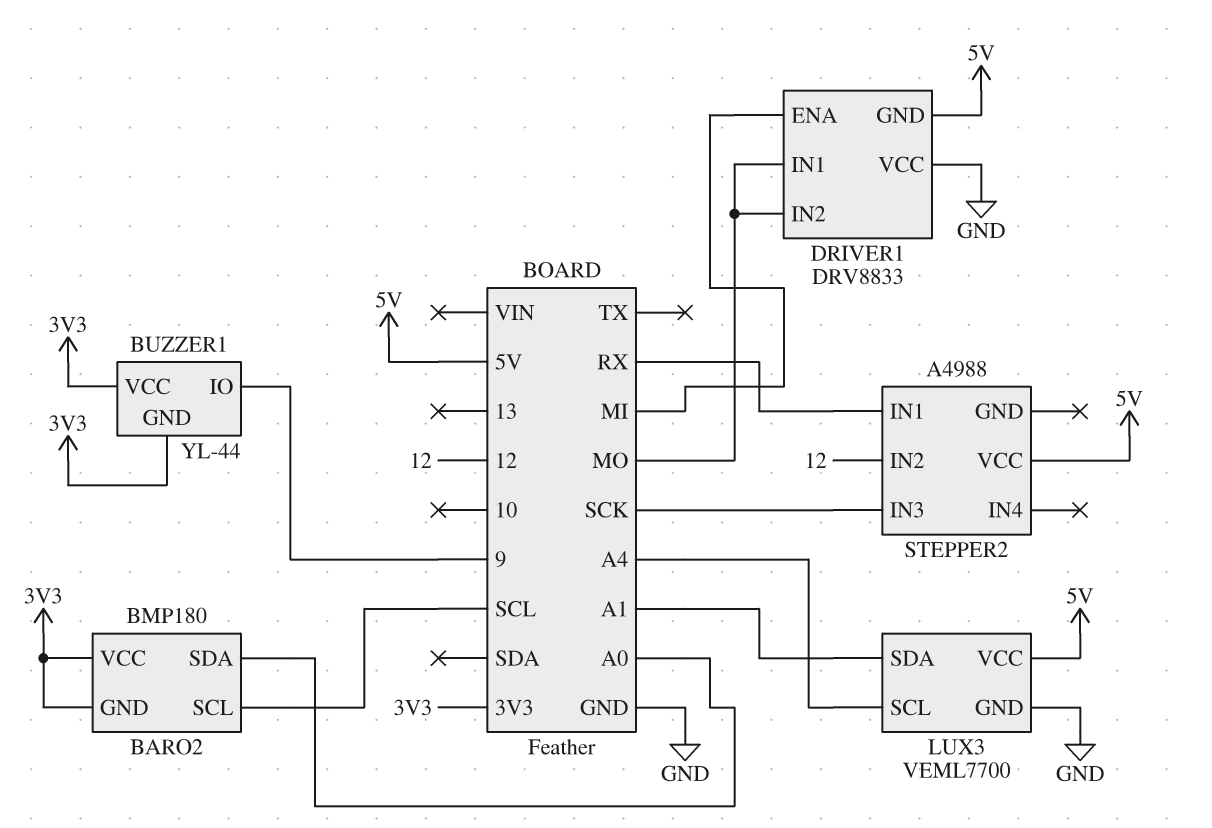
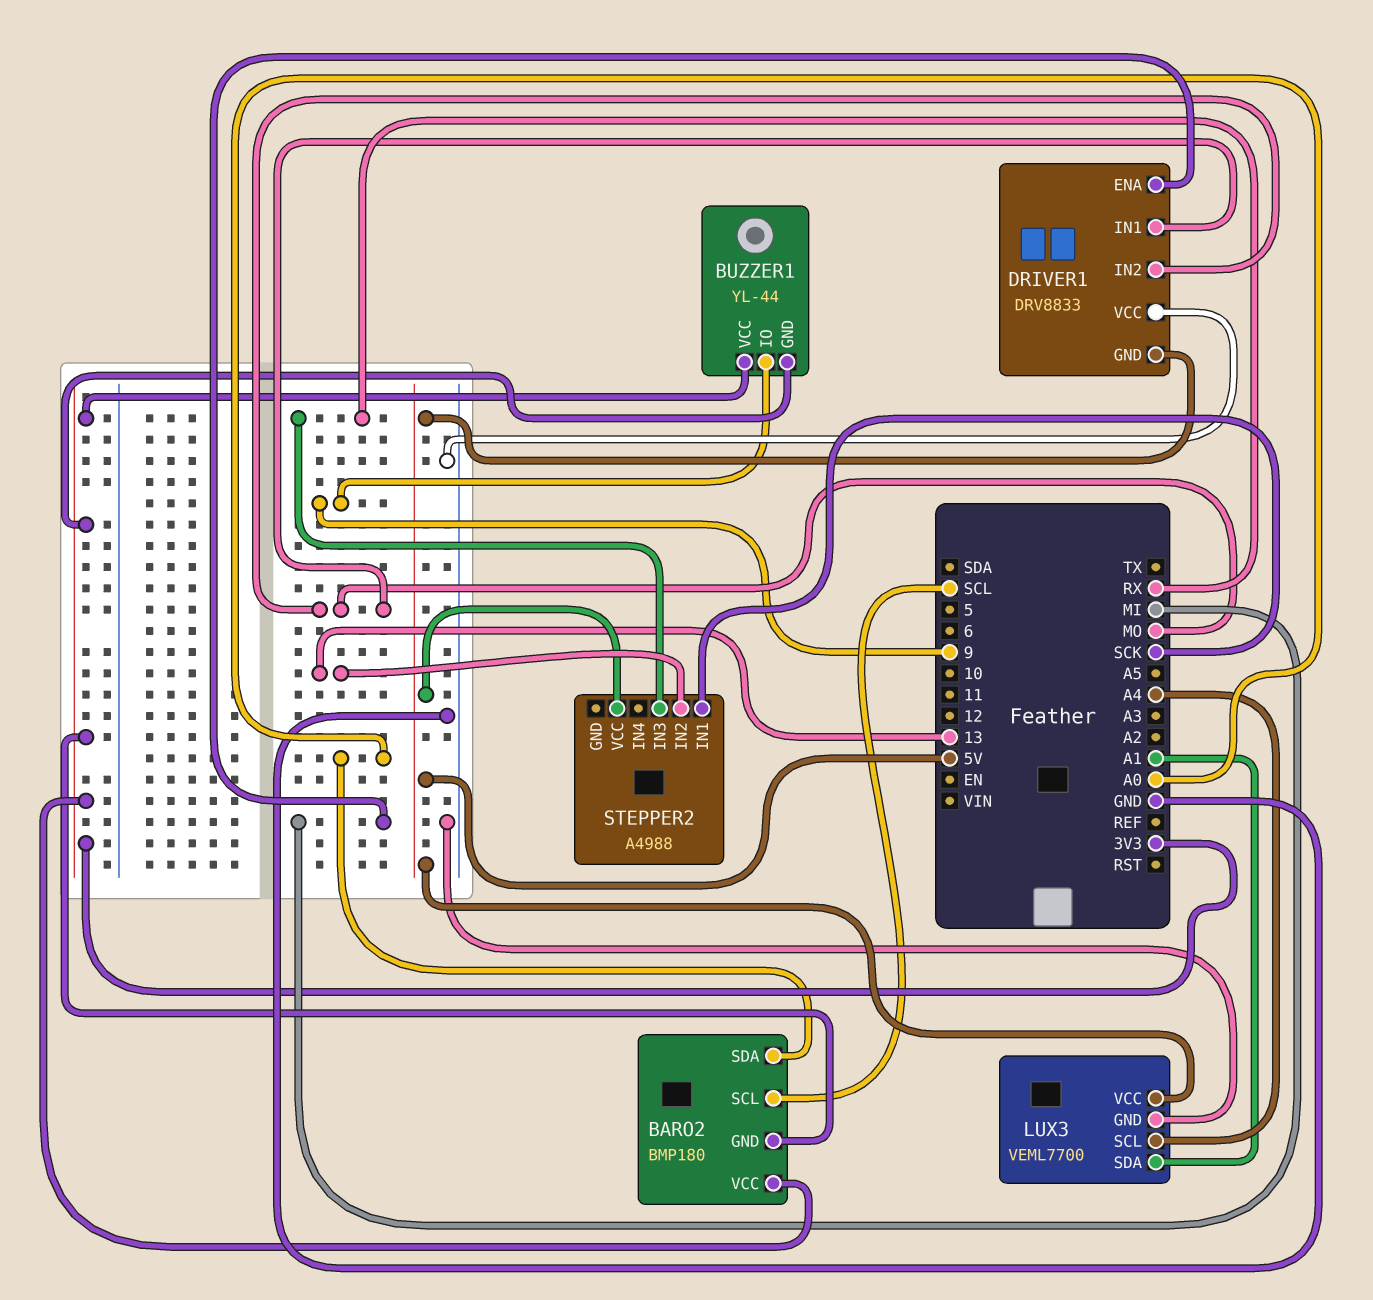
STEPPER2 pin IN1: RX -> SCK
STEPPER2 pin IN2: 12 -> 13
STEPPER2 pin IN3: SCK -> RX

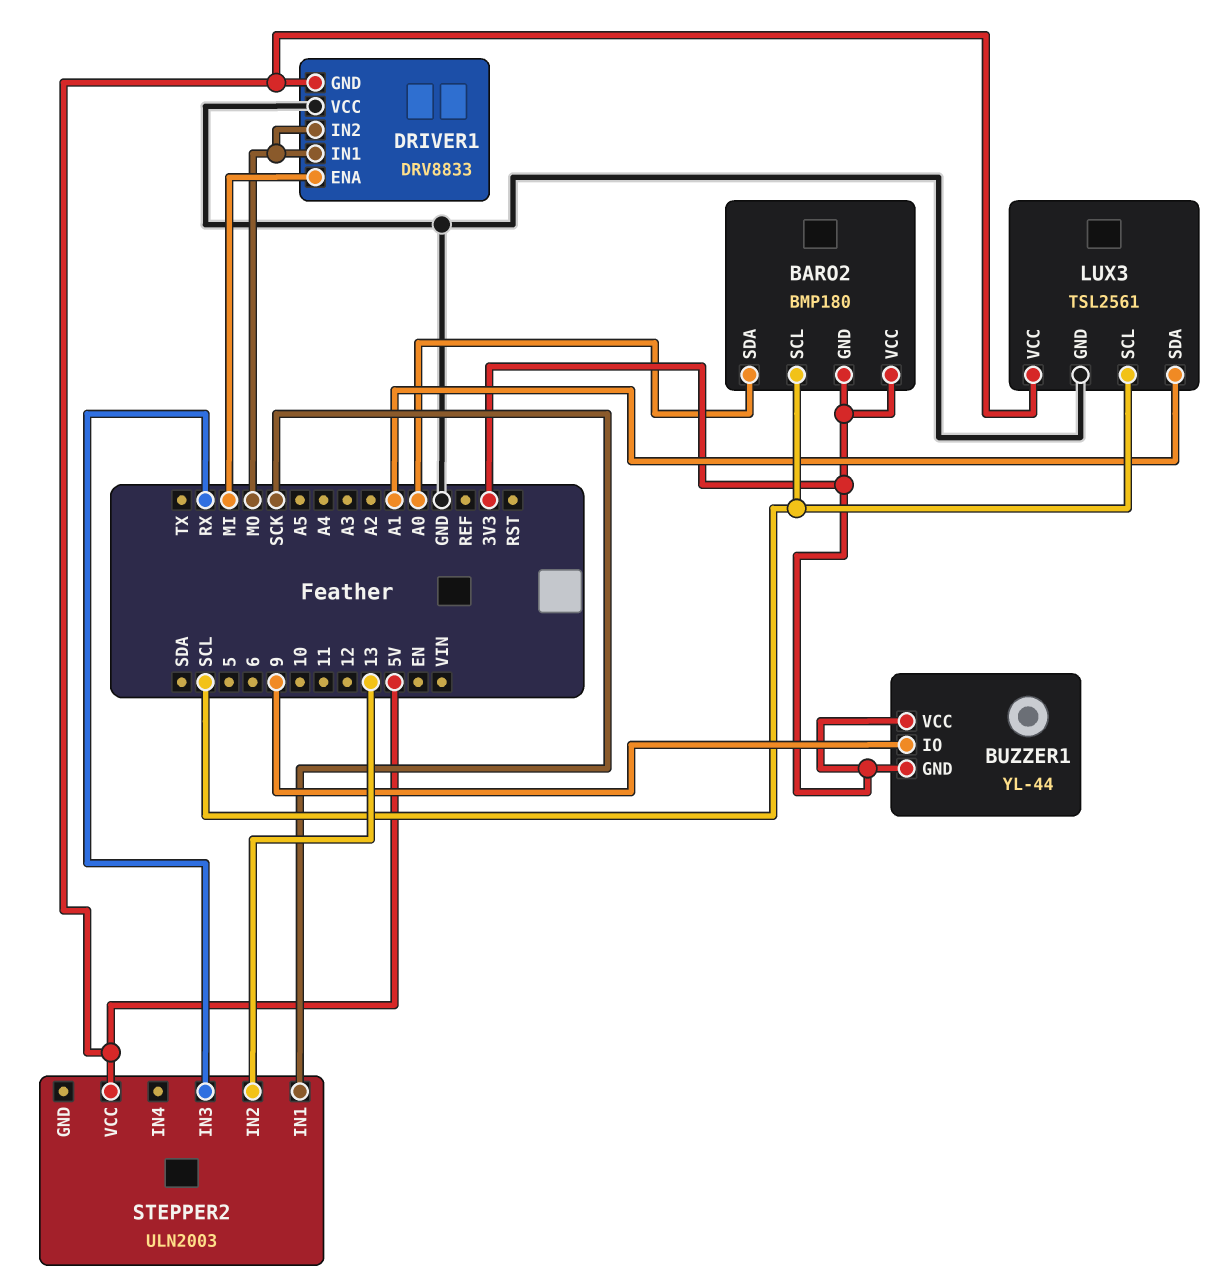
LUX3: VEML7700 -> TSL2561
LUX3 pin SCL: A4 -> SCL
STEPPER2: A4988 -> ULN2003

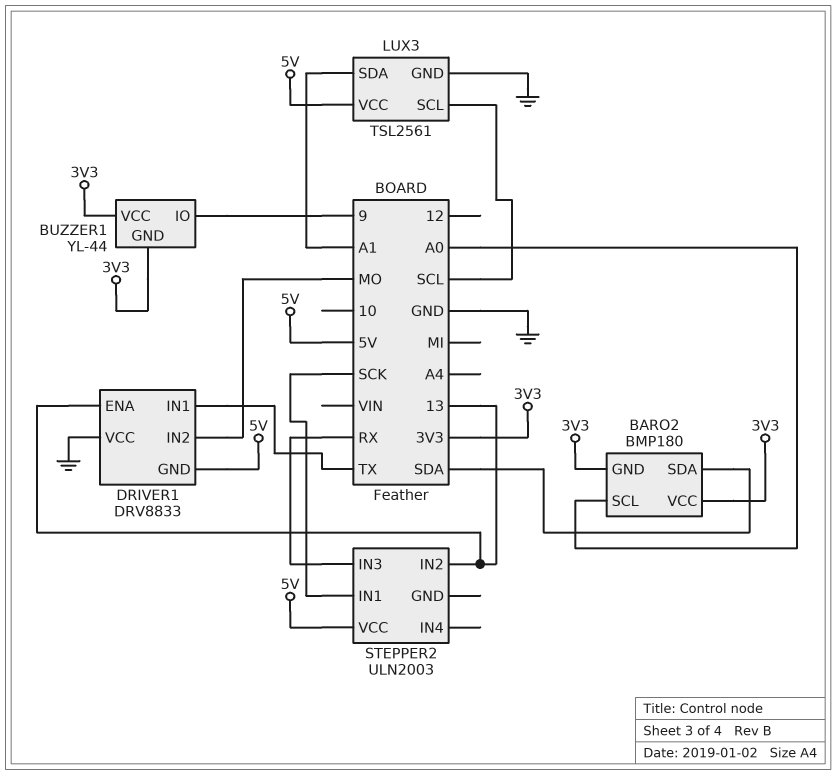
BARO2 pin SCL: SCL -> A0
BARO2 pin SDA: A0 -> SDA
DRIVER1 pin ENA: MI -> 13
DRIVER1 pin IN1: MO -> TX

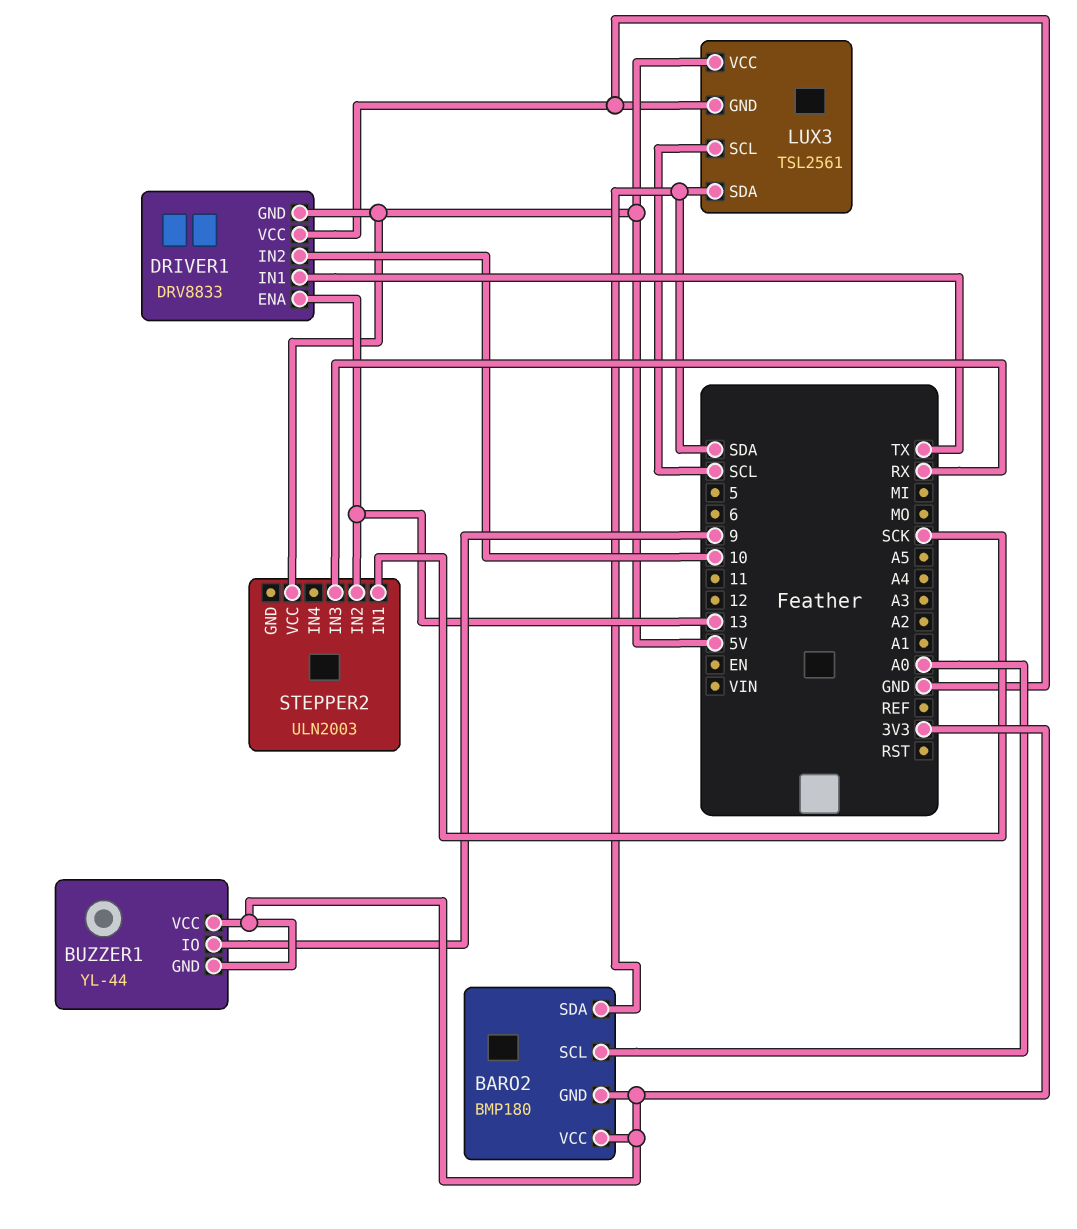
DRIVER1 pin IN2: MO -> 10
LUX3 pin SDA: A1 -> SDA

